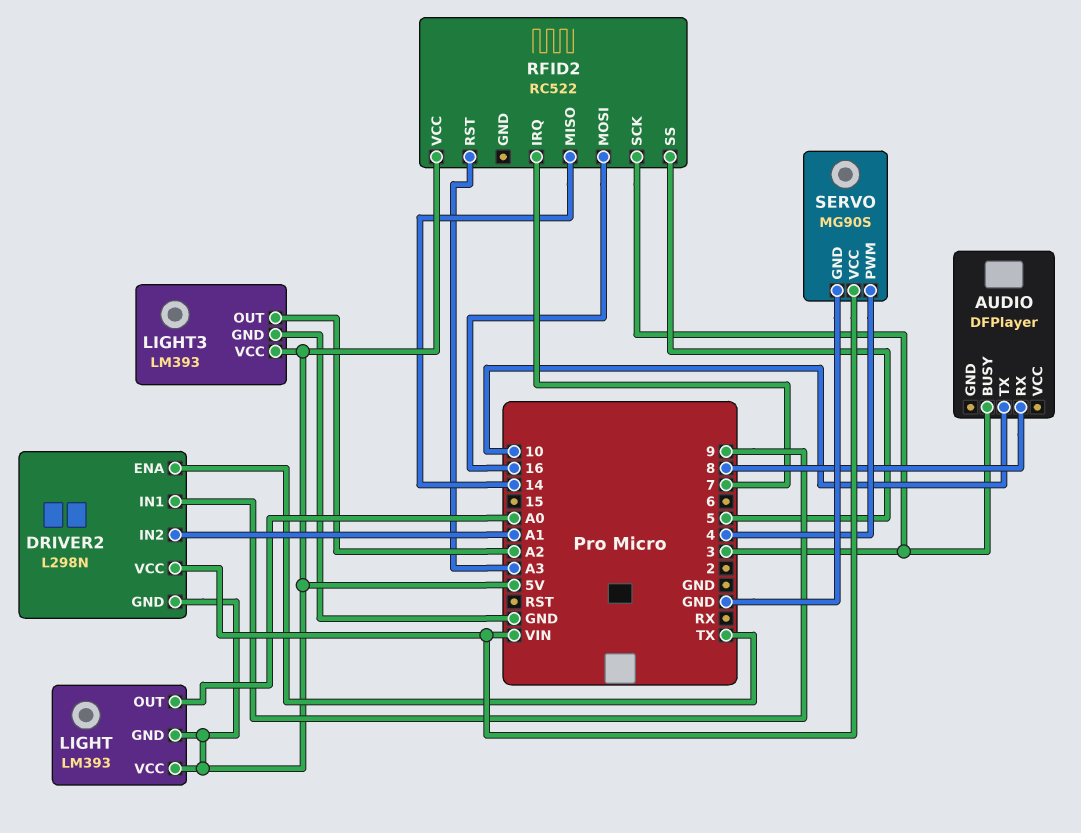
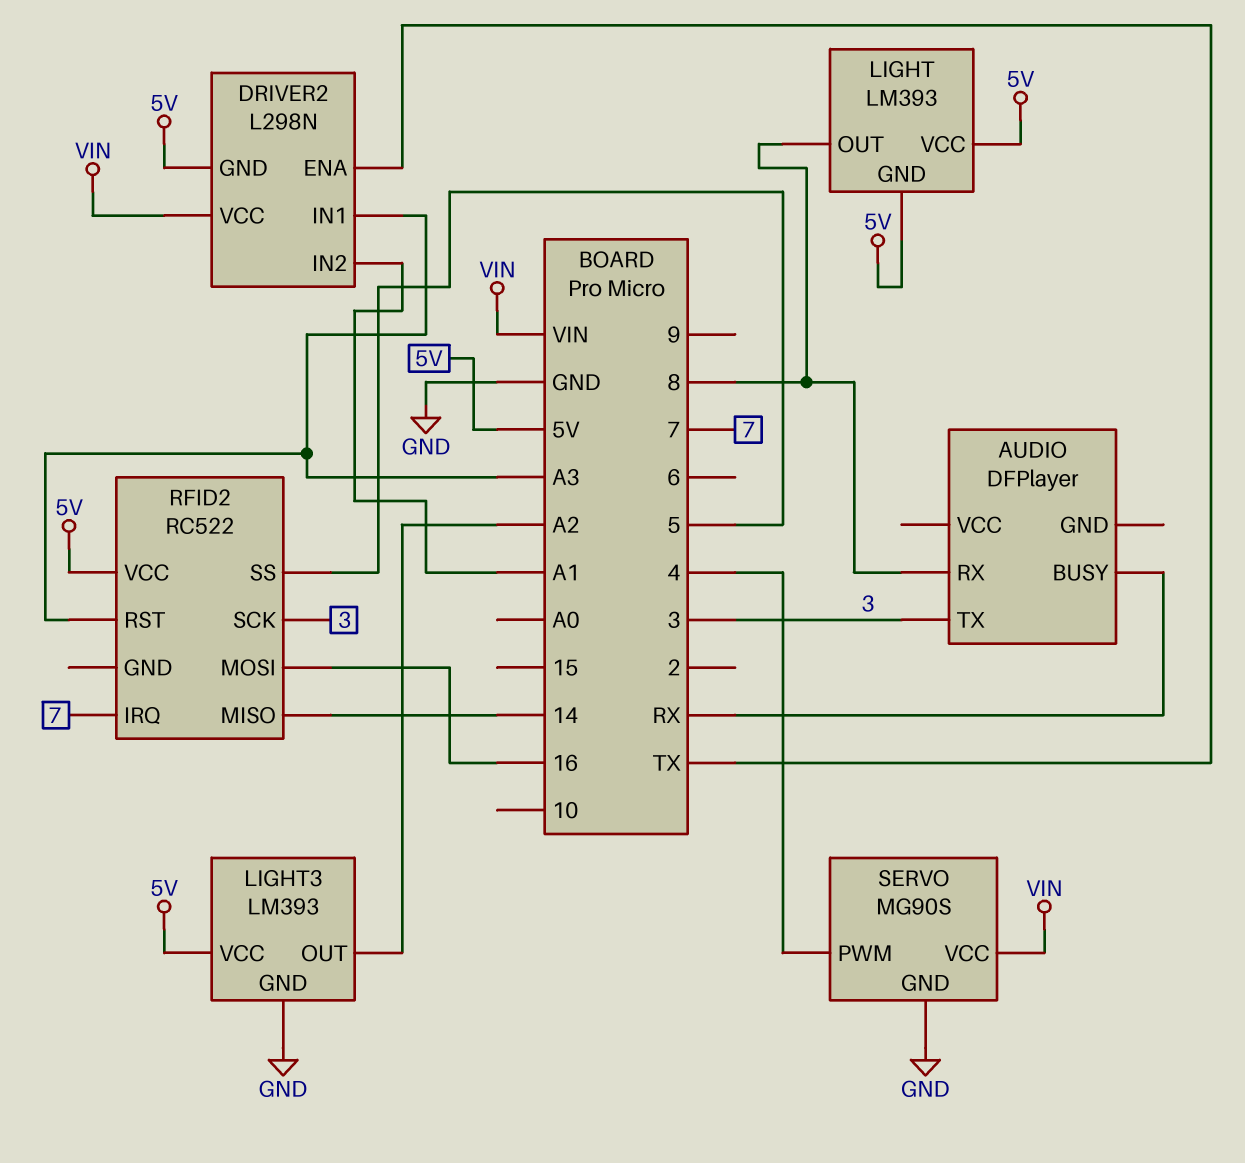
AUDIO pin BUSY: 3 -> RX
AUDIO pin TX: 10 -> 3
DRIVER2 pin IN1: 9 -> A3
LIGHT pin OUT: A0 -> 8

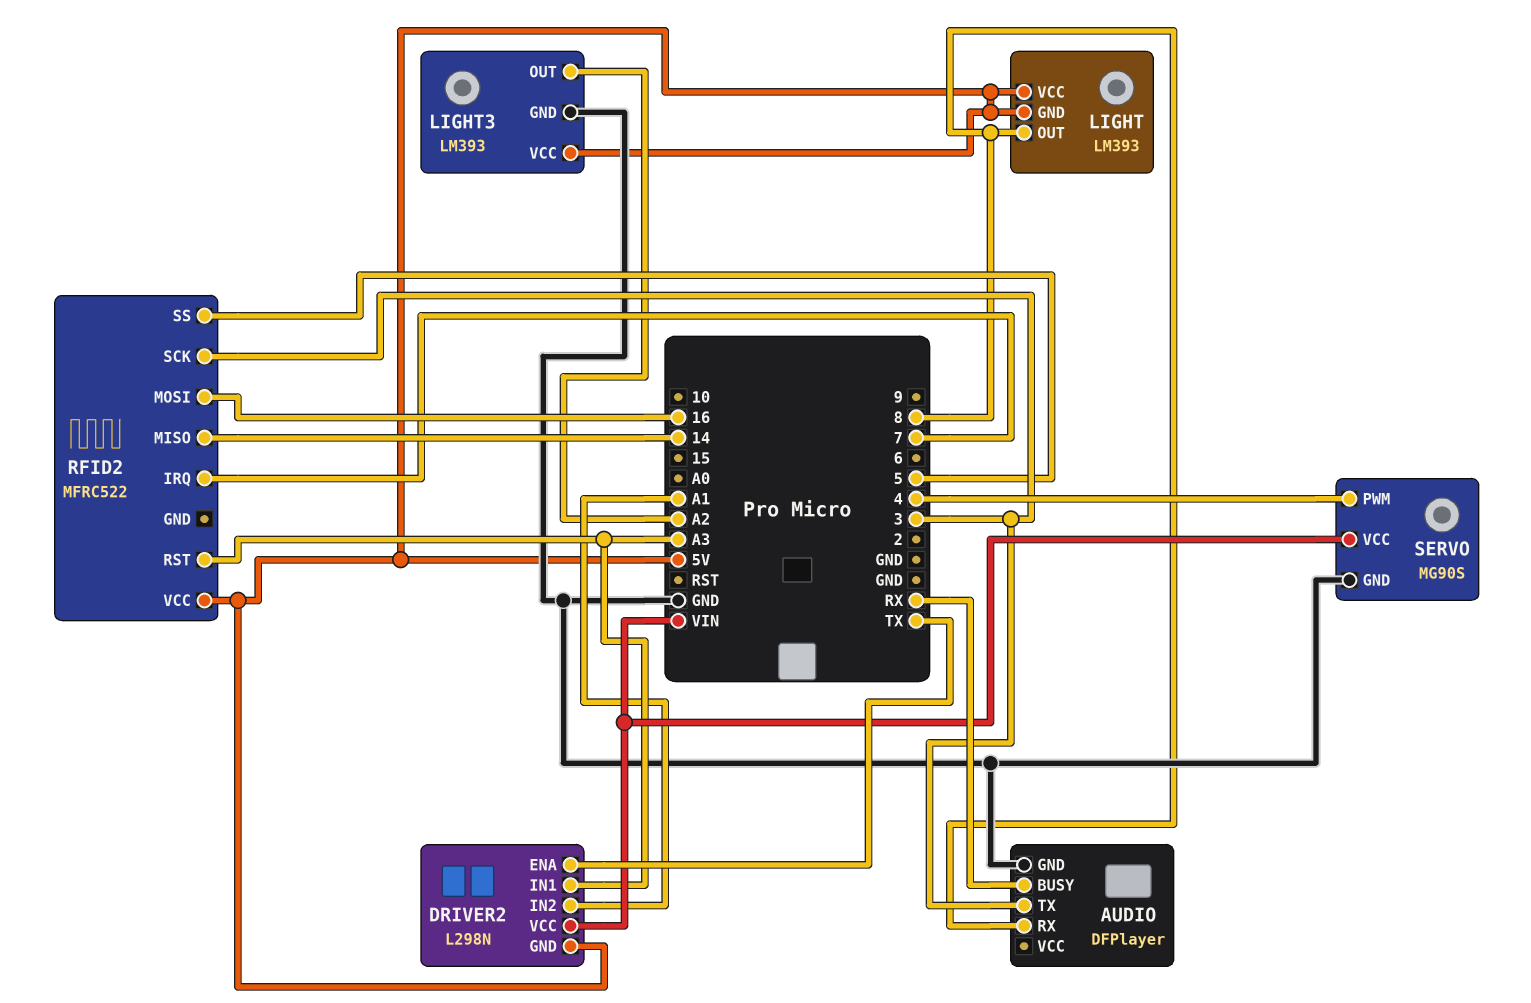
AUDIO pin GND: none -> GND
RFID2: RC522 -> MFRC522

